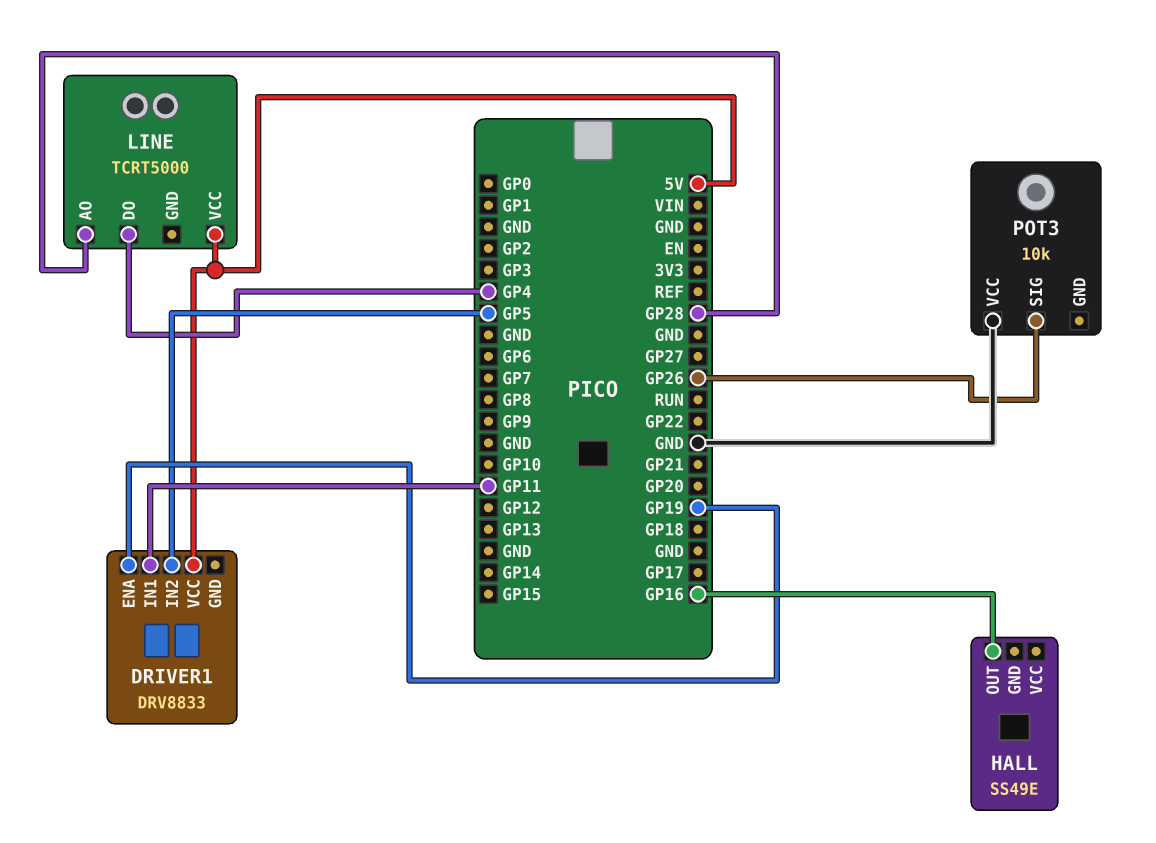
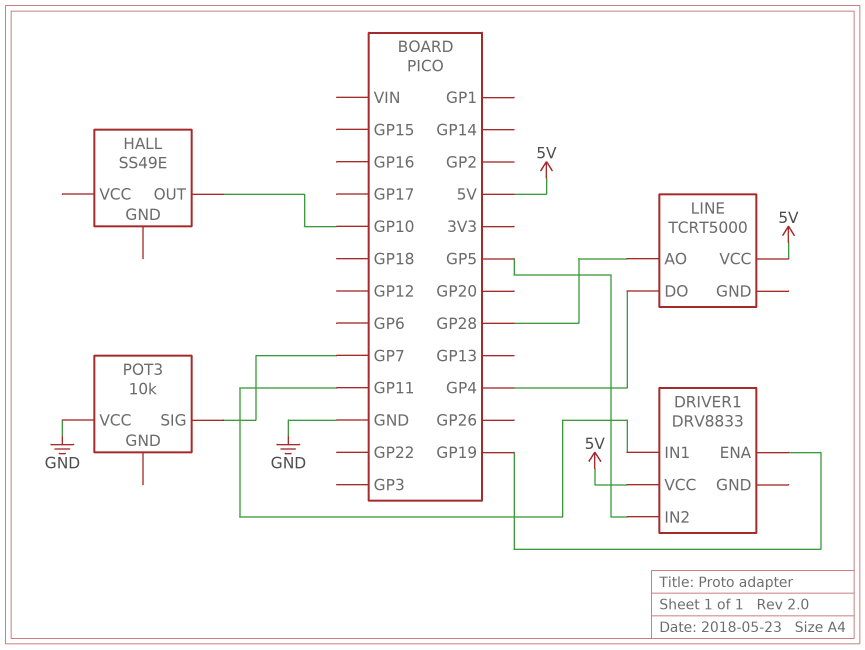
HALL pin OUT: GP16 -> GP10
POT3 pin SIG: GP26 -> GP7

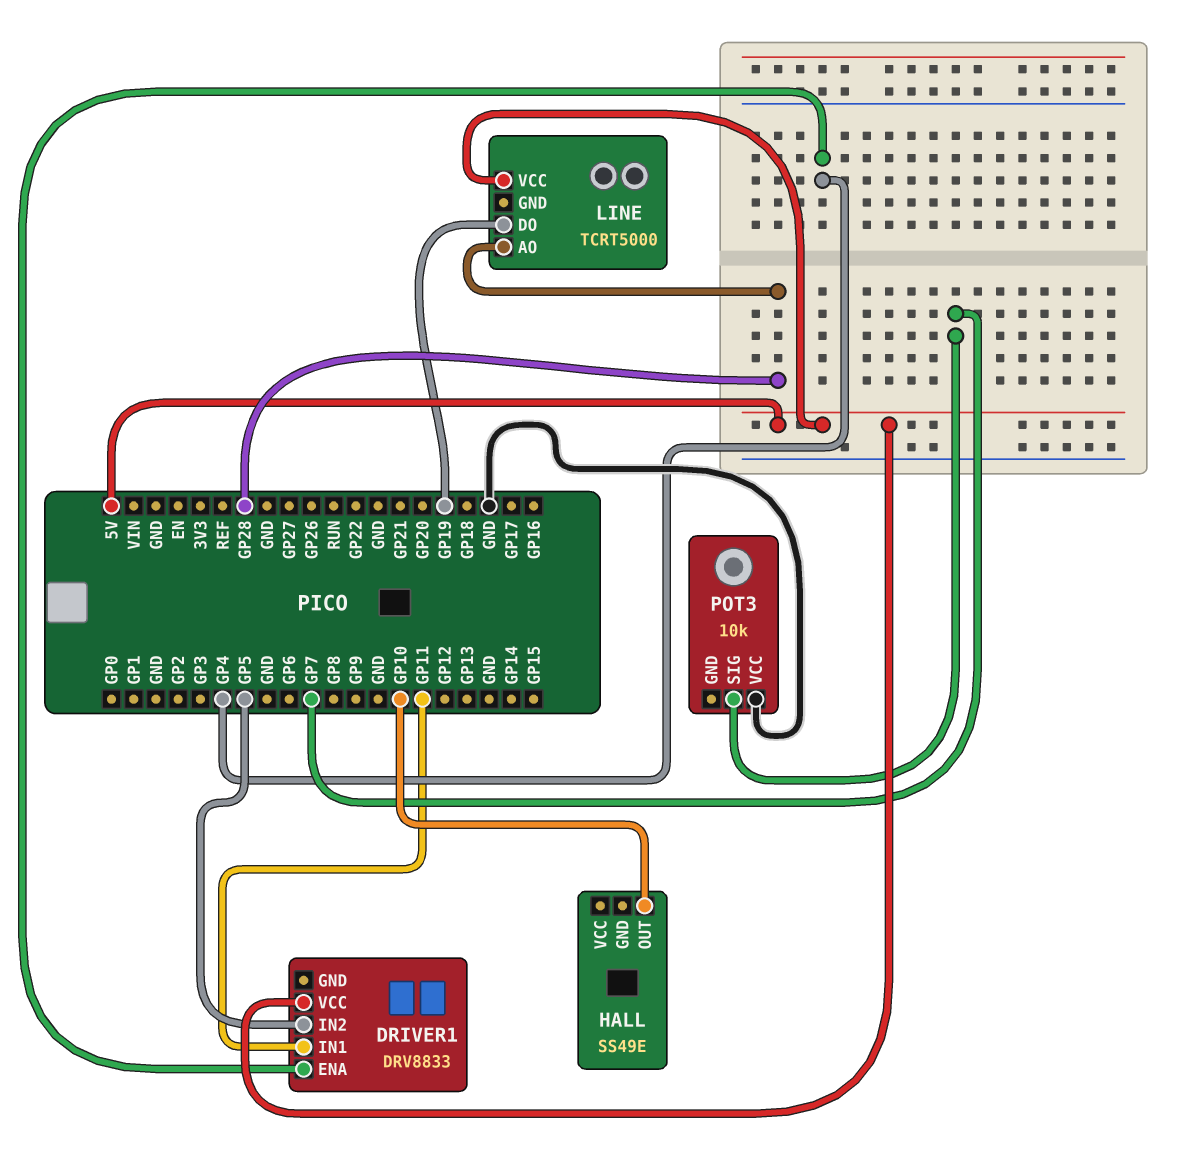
DRIVER1 pin ENA: GP19 -> GP4
LINE pin DO: GP4 -> GP19

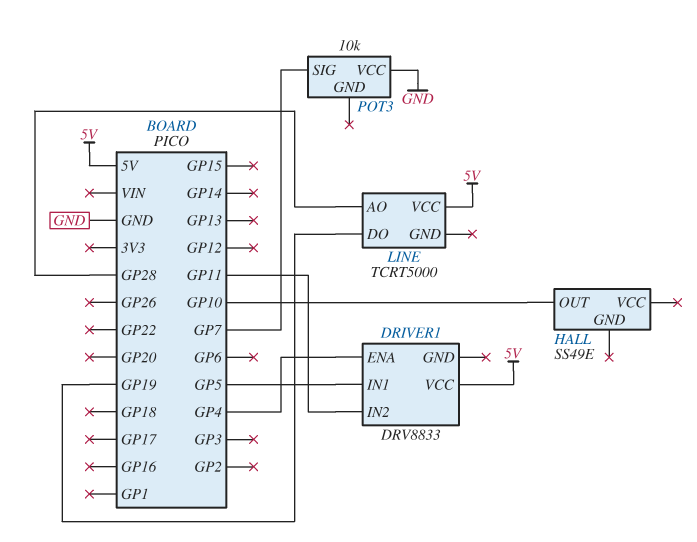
DRIVER1 pin IN1: GP11 -> GP5
DRIVER1 pin IN2: GP5 -> GP11

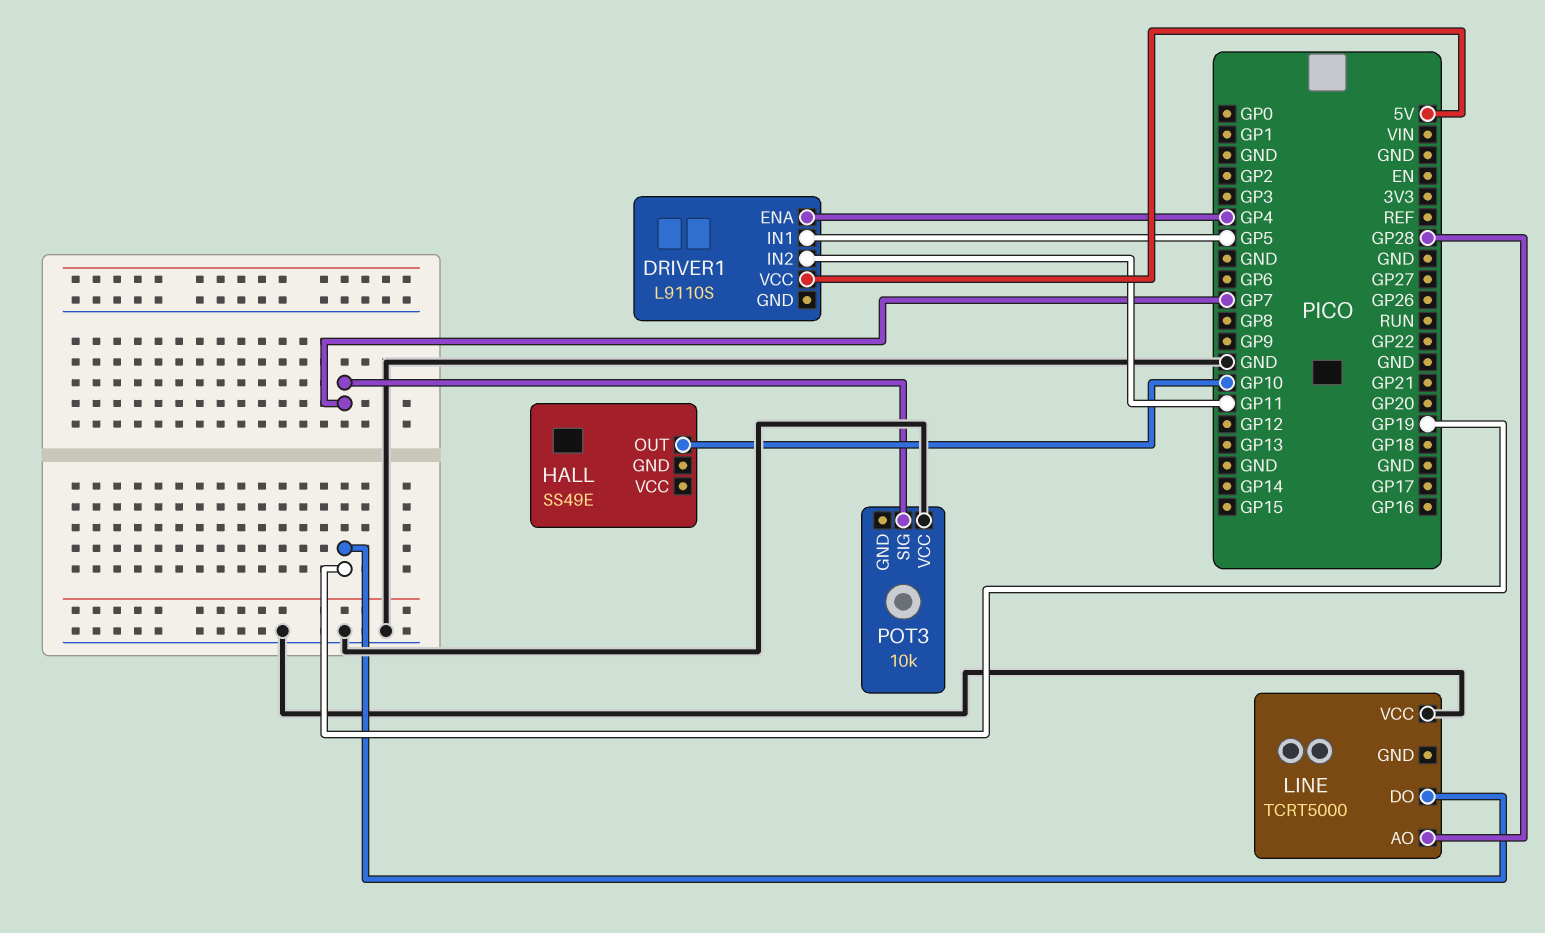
DRIVER1: DRV8833 -> L9110S
LINE pin VCC: 5V -> GND

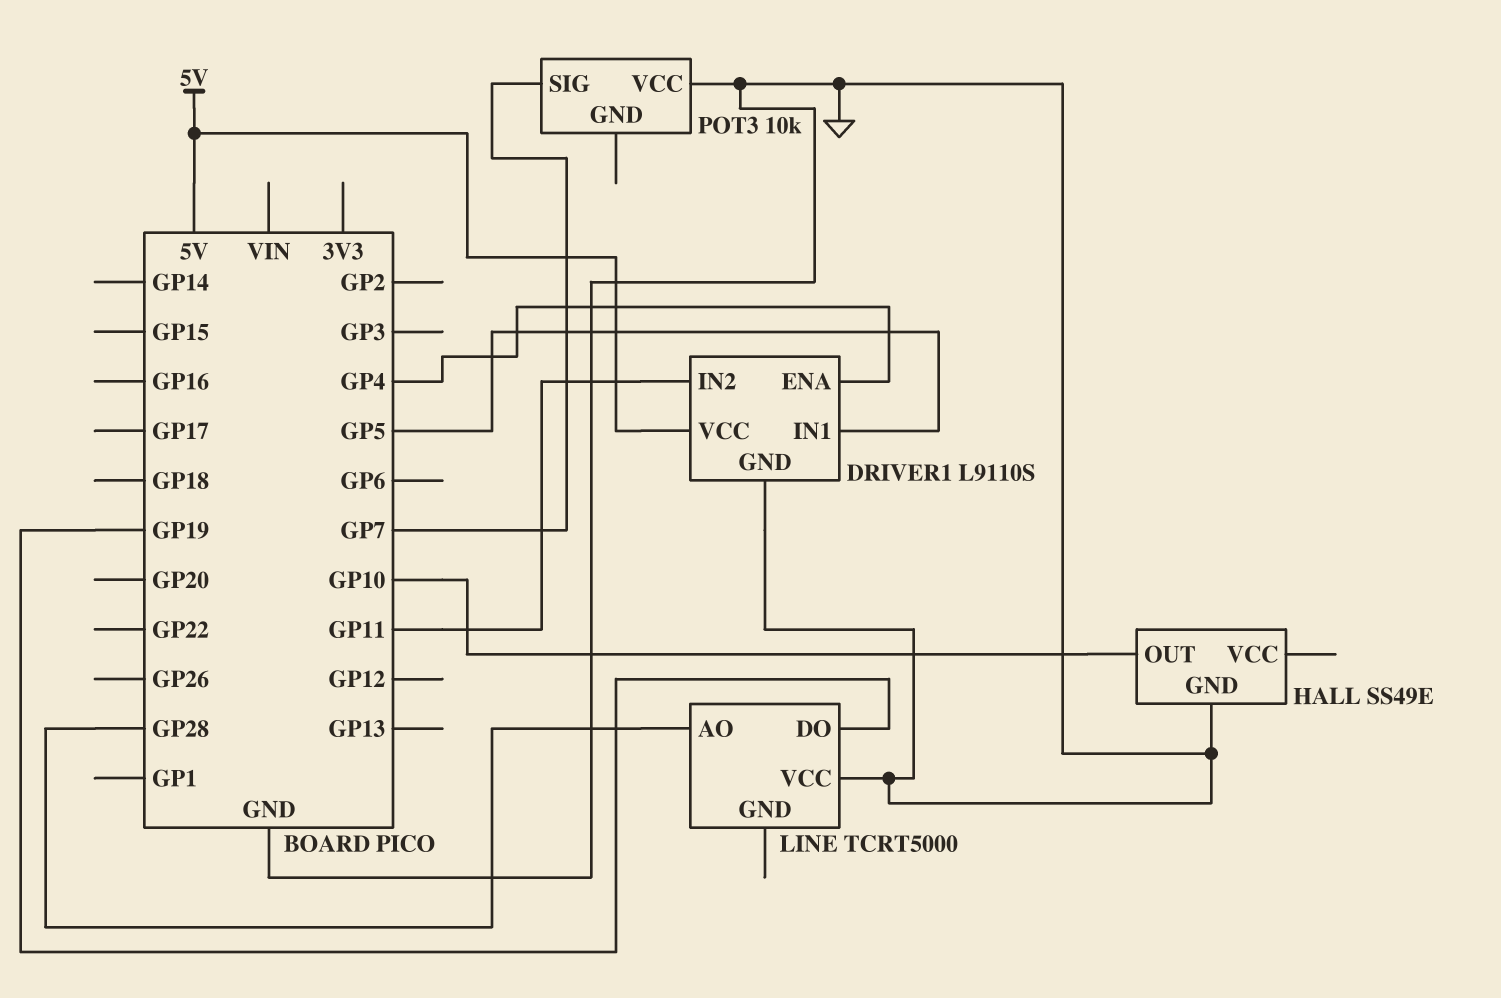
DRIVER1 pin GND: none -> GND
HALL pin GND: none -> GND

